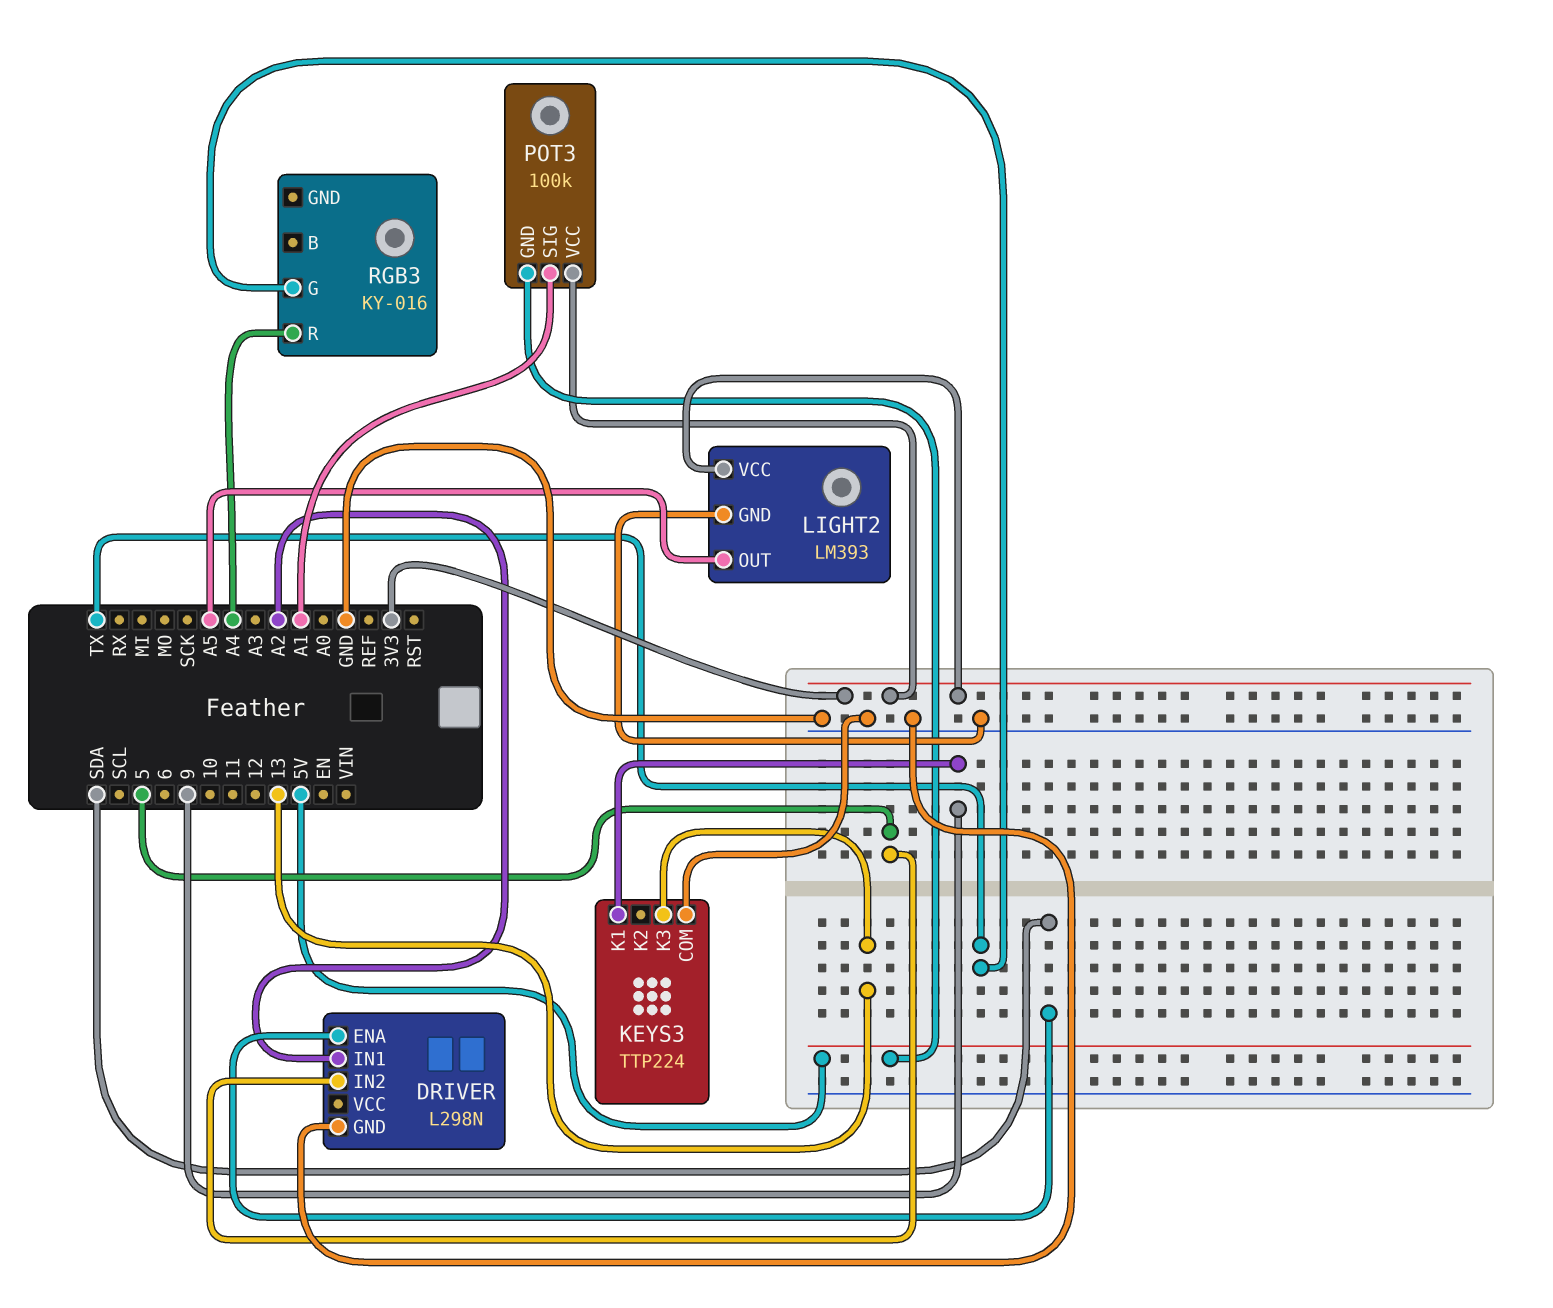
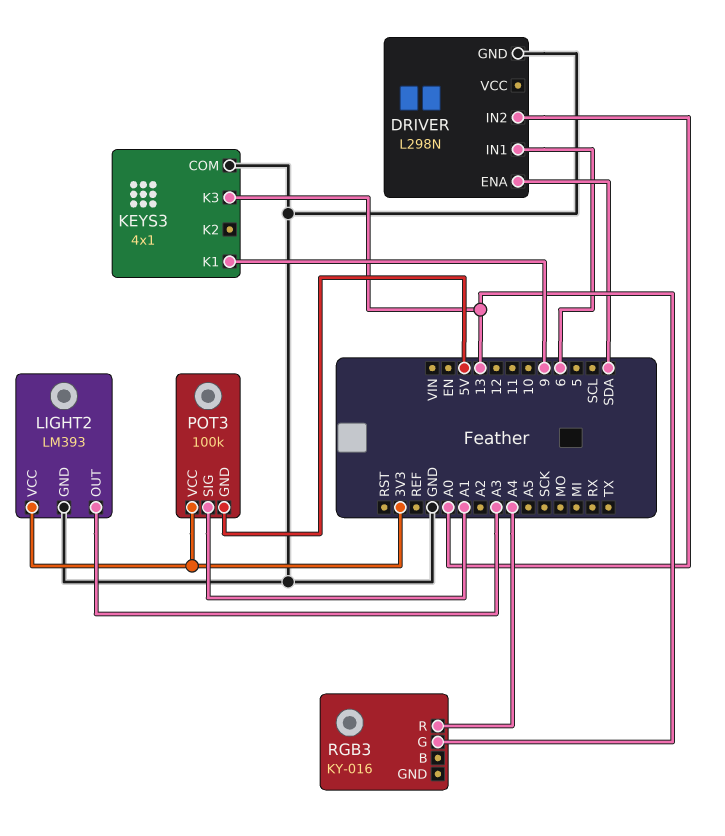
DRIVER pin IN1: A2 -> 6
DRIVER pin IN2: 5 -> A0
KEYS3: TTP224 -> 4x1
LIGHT2 pin OUT: A5 -> A3
RGB3 pin G: TX -> 13

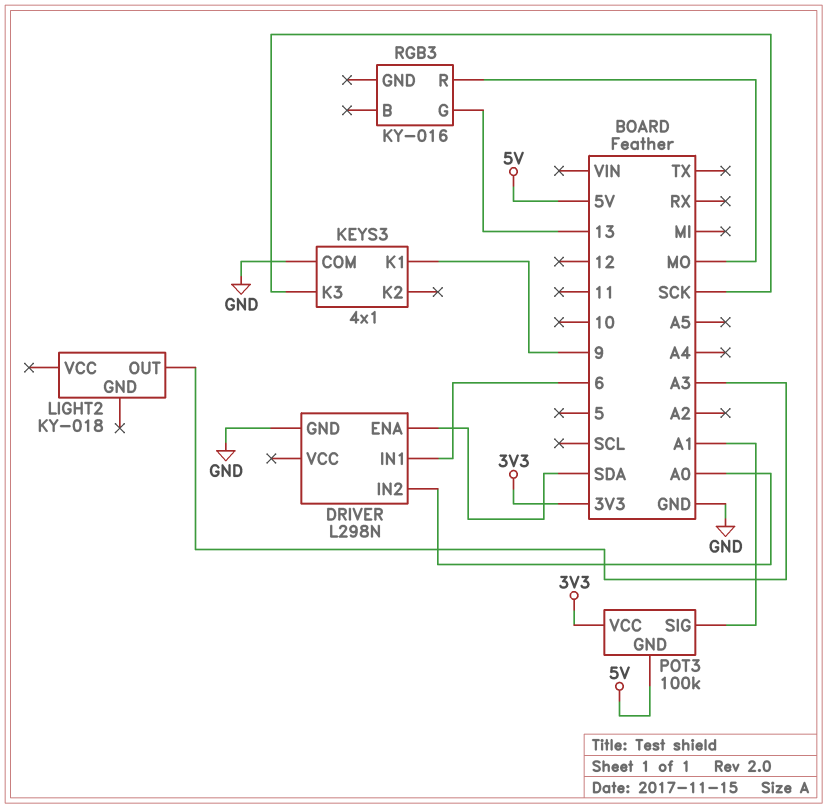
KEYS3 pin K3: 13 -> SCK
LIGHT2: LM393 -> KY-018
LIGHT2 pin GND: GND -> none
LIGHT2 pin VCC: 3V3 -> none
RGB3 pin R: A4 -> MO

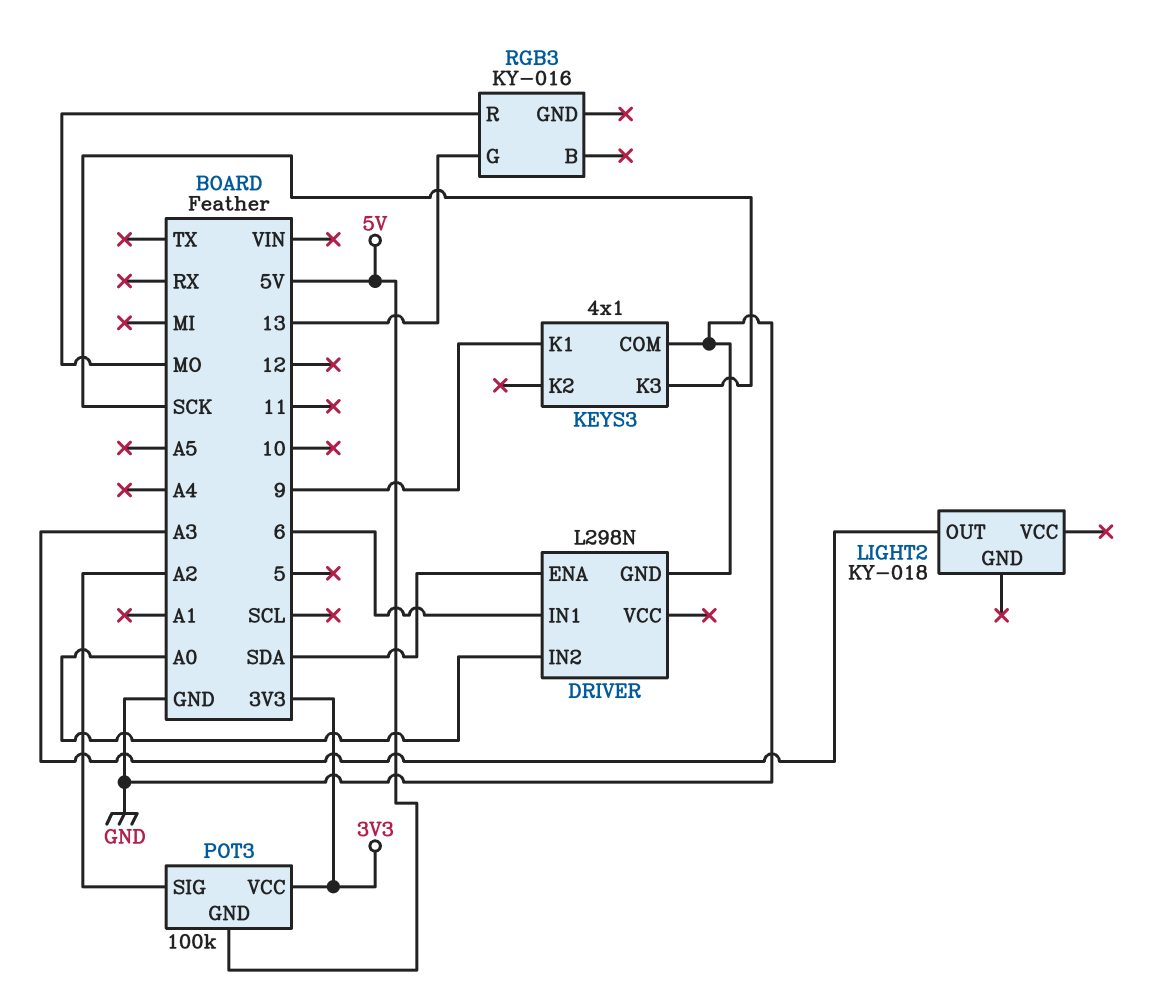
POT3 pin SIG: A1 -> A2

